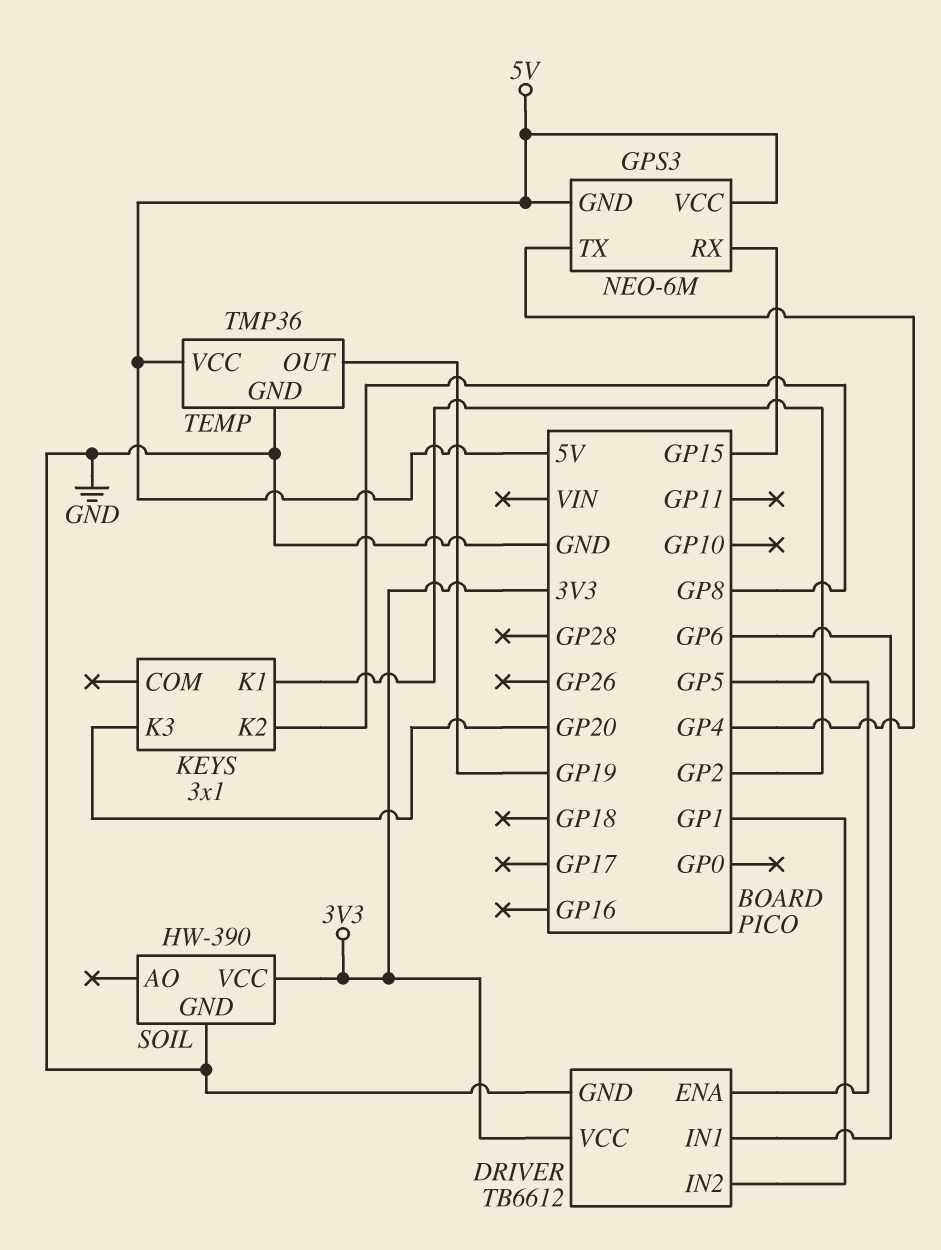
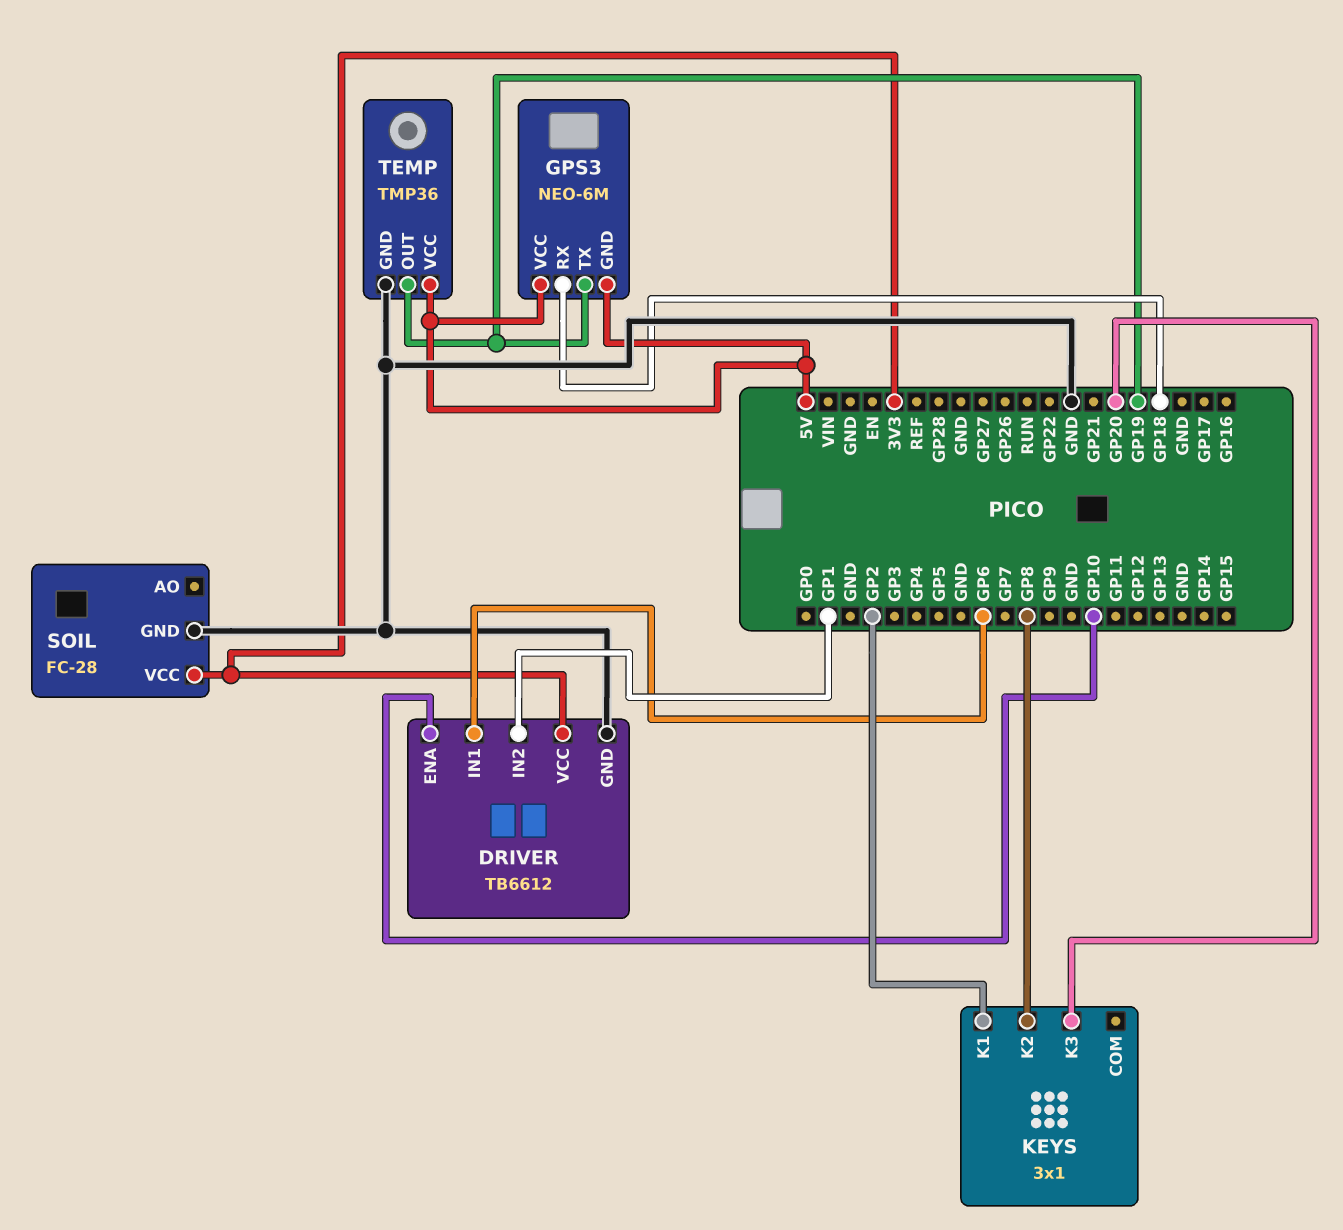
DRIVER pin ENA: GP5 -> GP10
GPS3 pin RX: GP15 -> GP18
GPS3 pin TX: GP4 -> GP19
SOIL: HW-390 -> FC-28

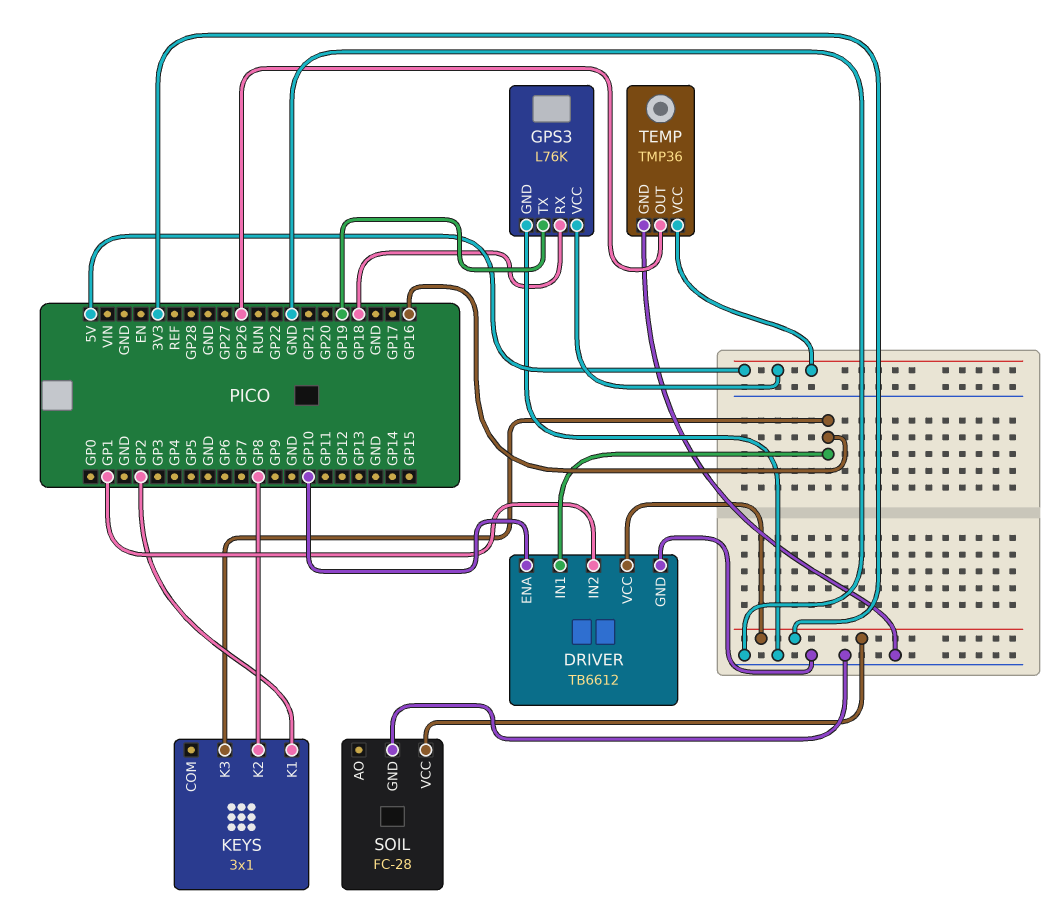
DRIVER pin IN1: GP6 -> GP16
GPS3: NEO-6M -> L76K
GPS3 pin GND: 5V -> GND
KEYS pin K3: GP20 -> GP16
TEMP pin OUT: GP19 -> GP26

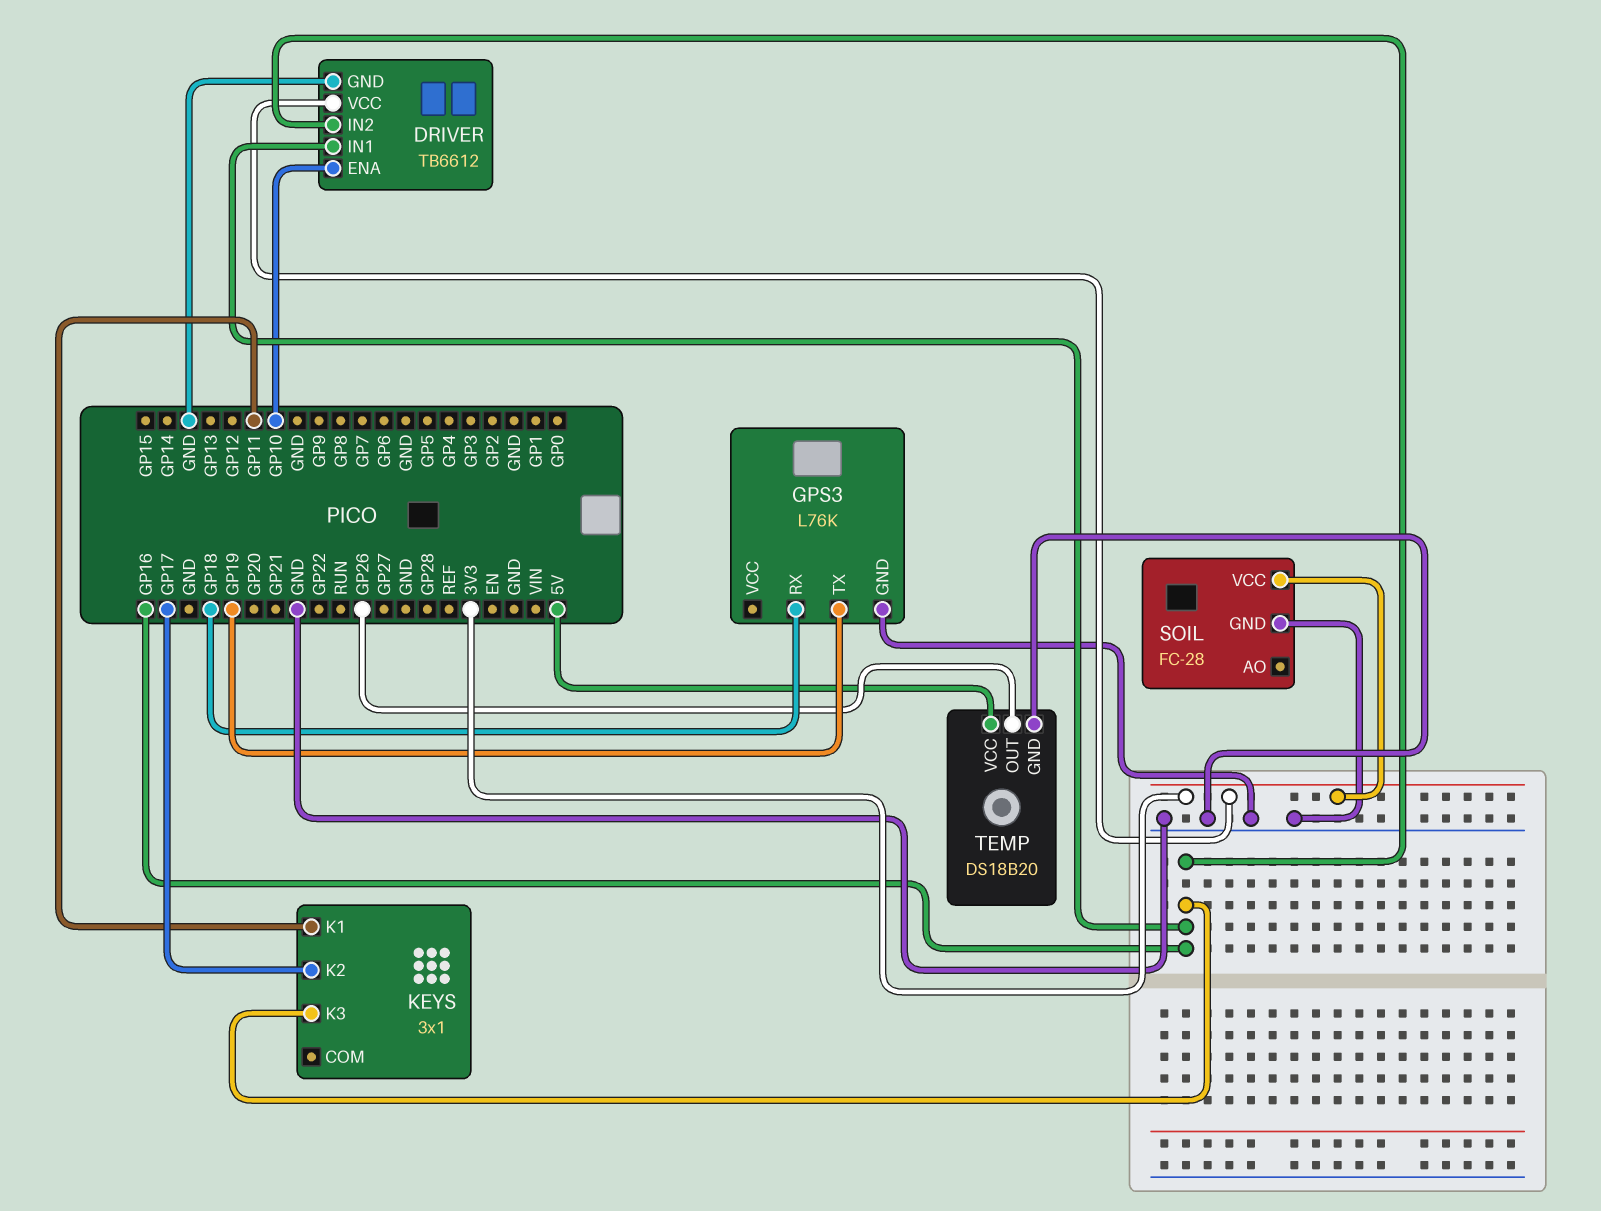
DRIVER pin IN2: GP1 -> GP16
GPS3 pin VCC: 5V -> none
KEYS pin K1: GP2 -> GP11
KEYS pin K2: GP8 -> GP17
TEMP: TMP36 -> DS18B20

